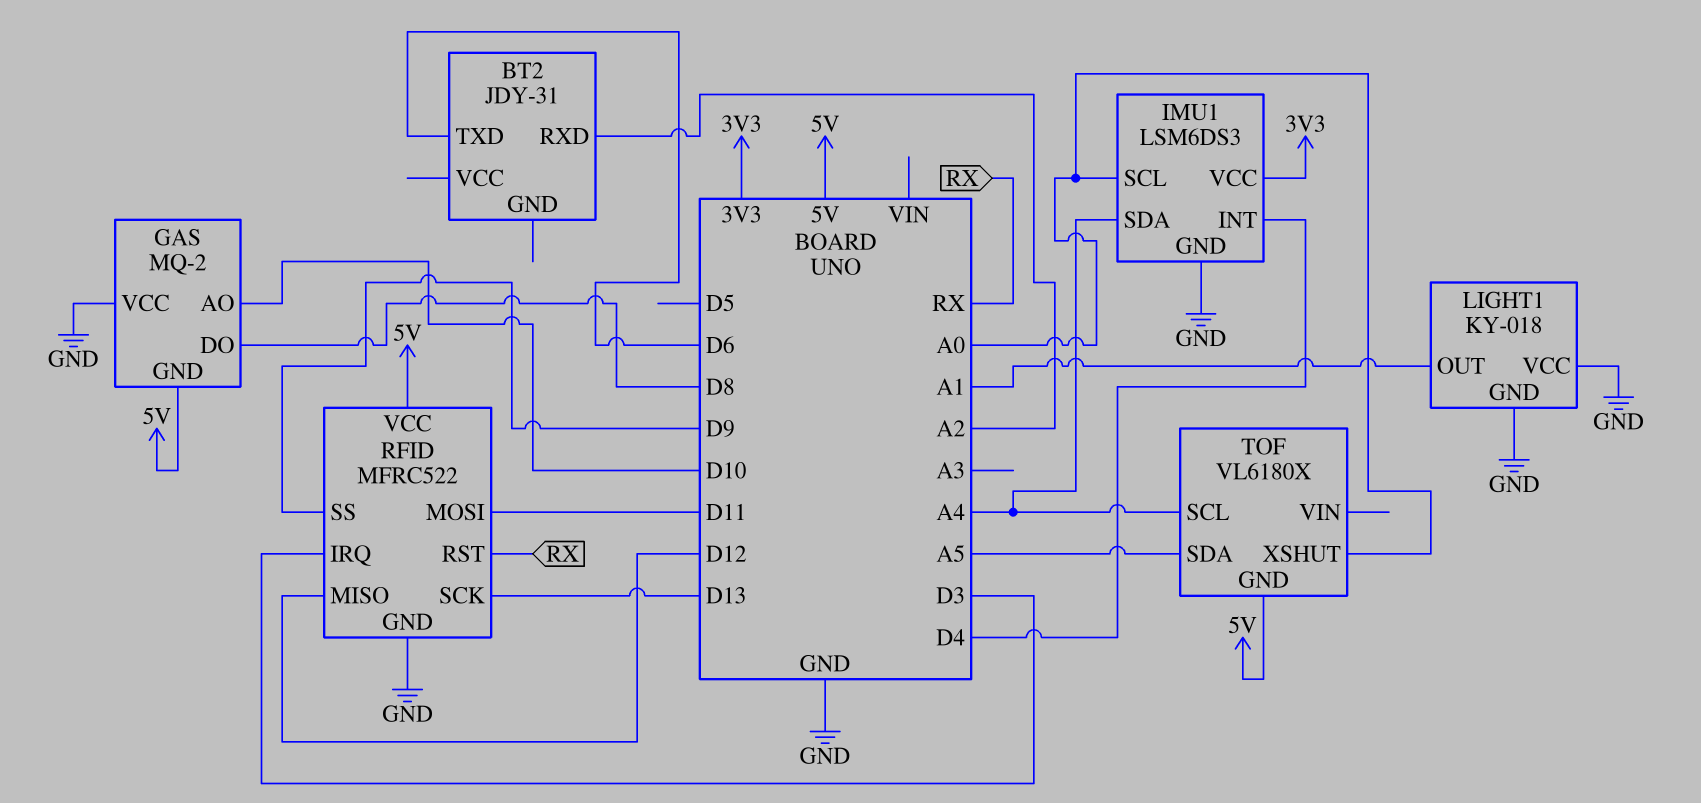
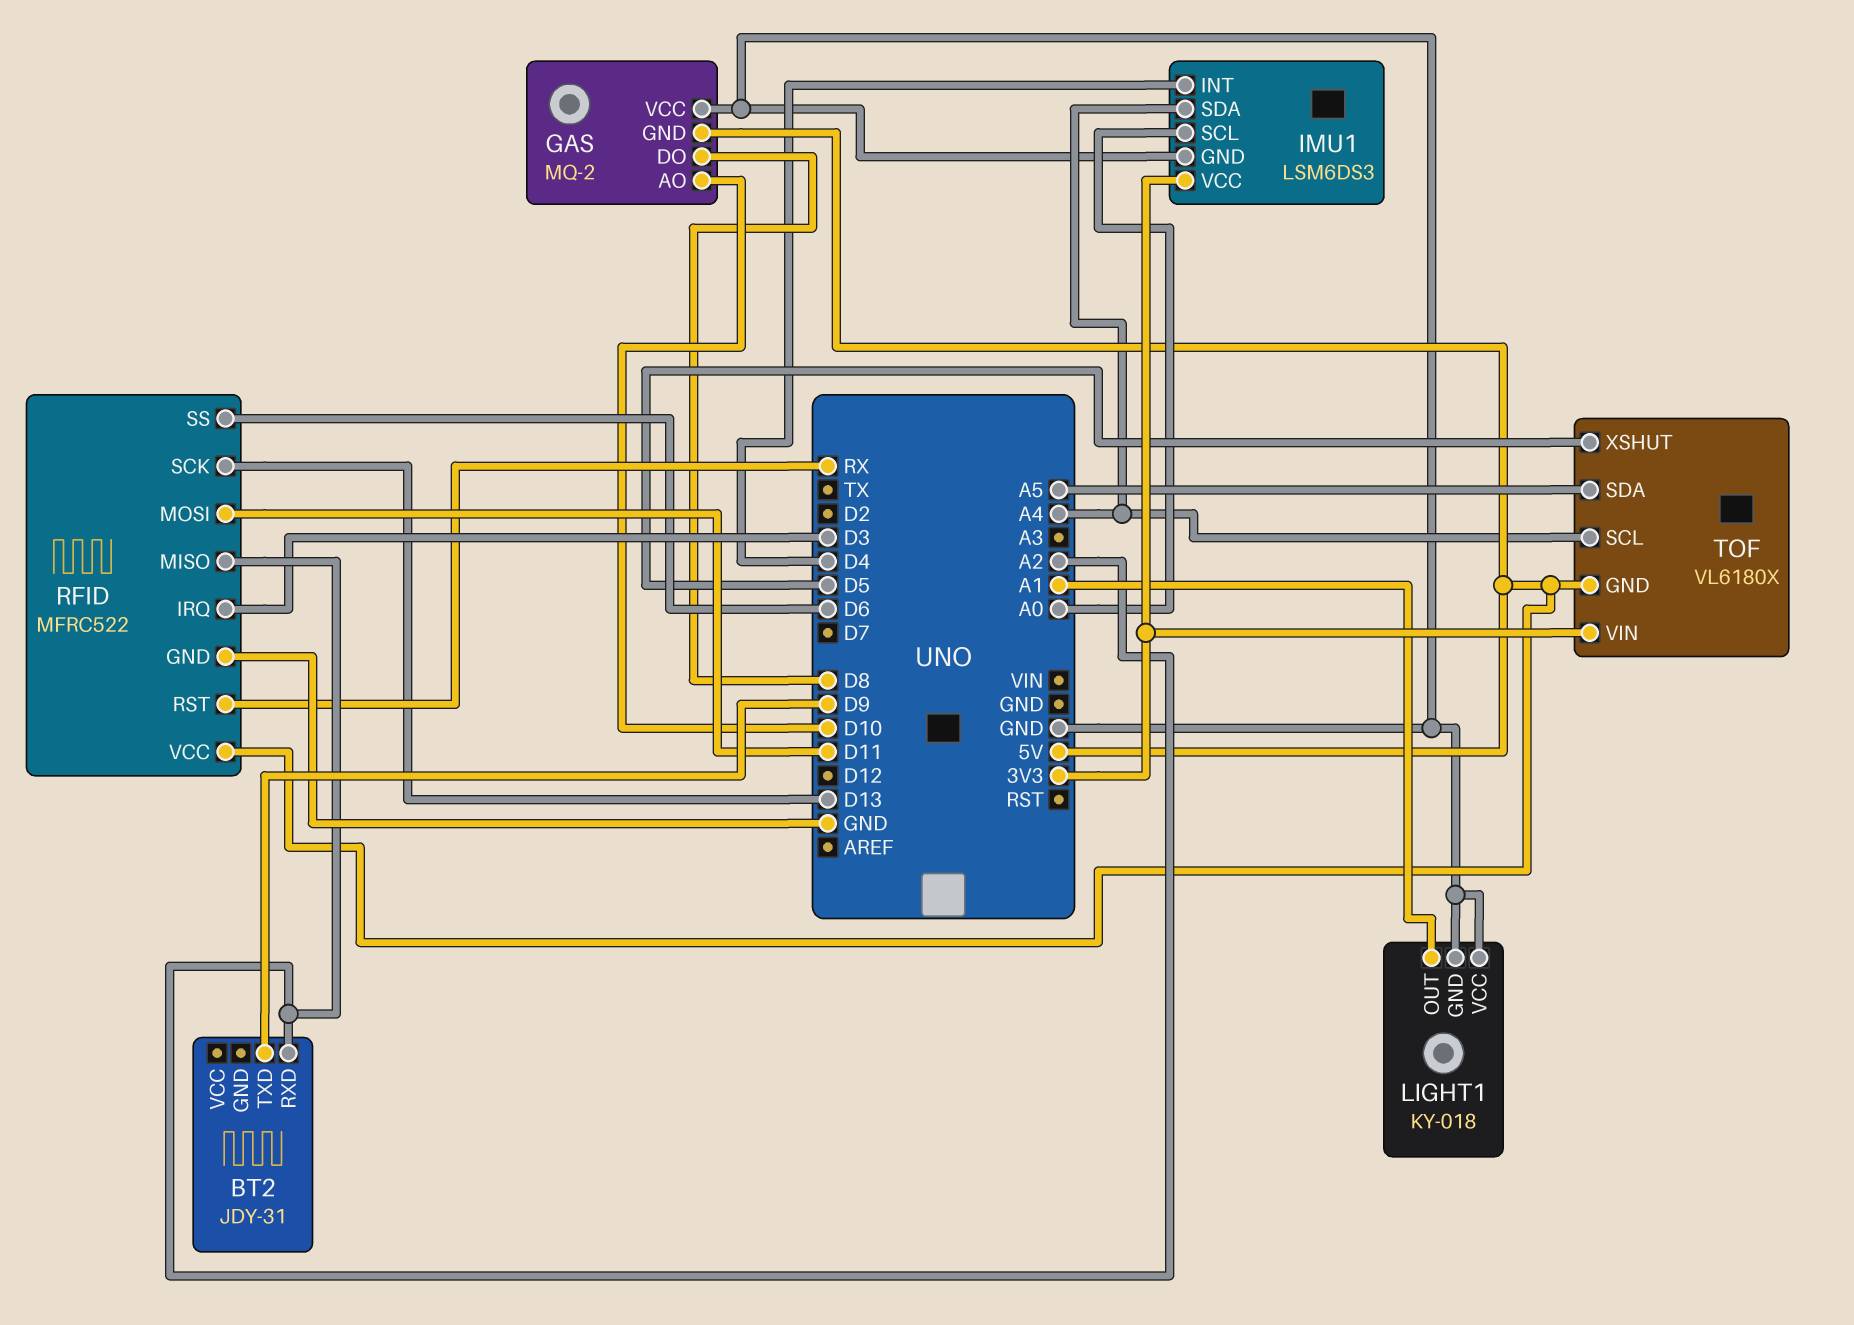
BT2 pin TXD: D6 -> D9
RFID pin MISO: D12 -> A2
RFID pin SS: D9 -> D6
TOF pin VIN: none -> 3V3
TOF pin XSHUT: A0 -> D5

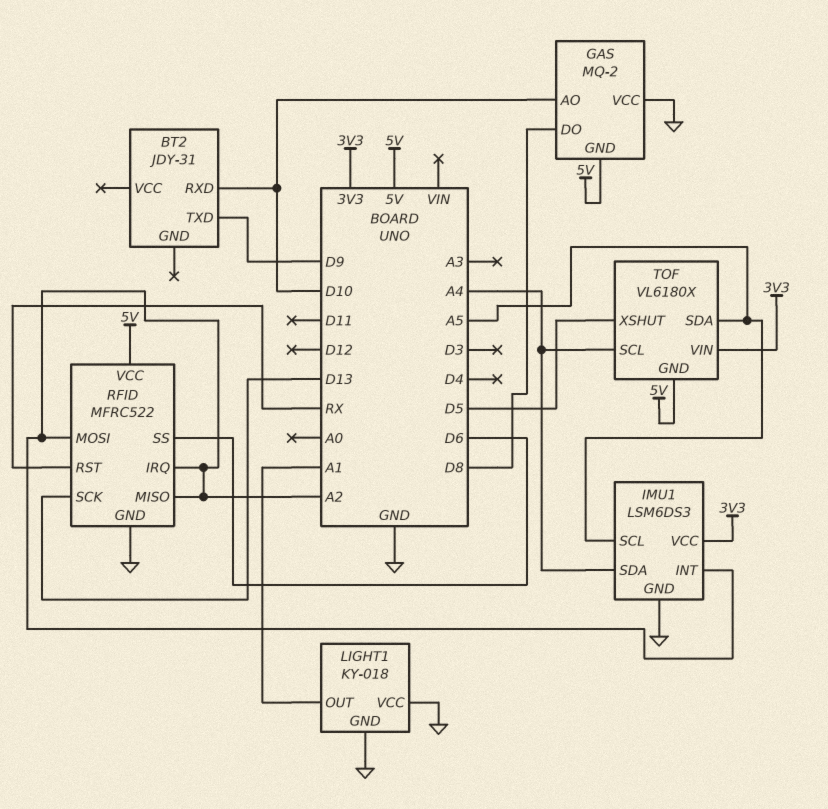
BT2 pin RXD: A2 -> D10
IMU1 pin INT: D4 -> A2
IMU1 pin SCL: A0 -> A5
RFID pin IRQ: D3 -> A2
RFID pin MOSI: D11 -> A2

